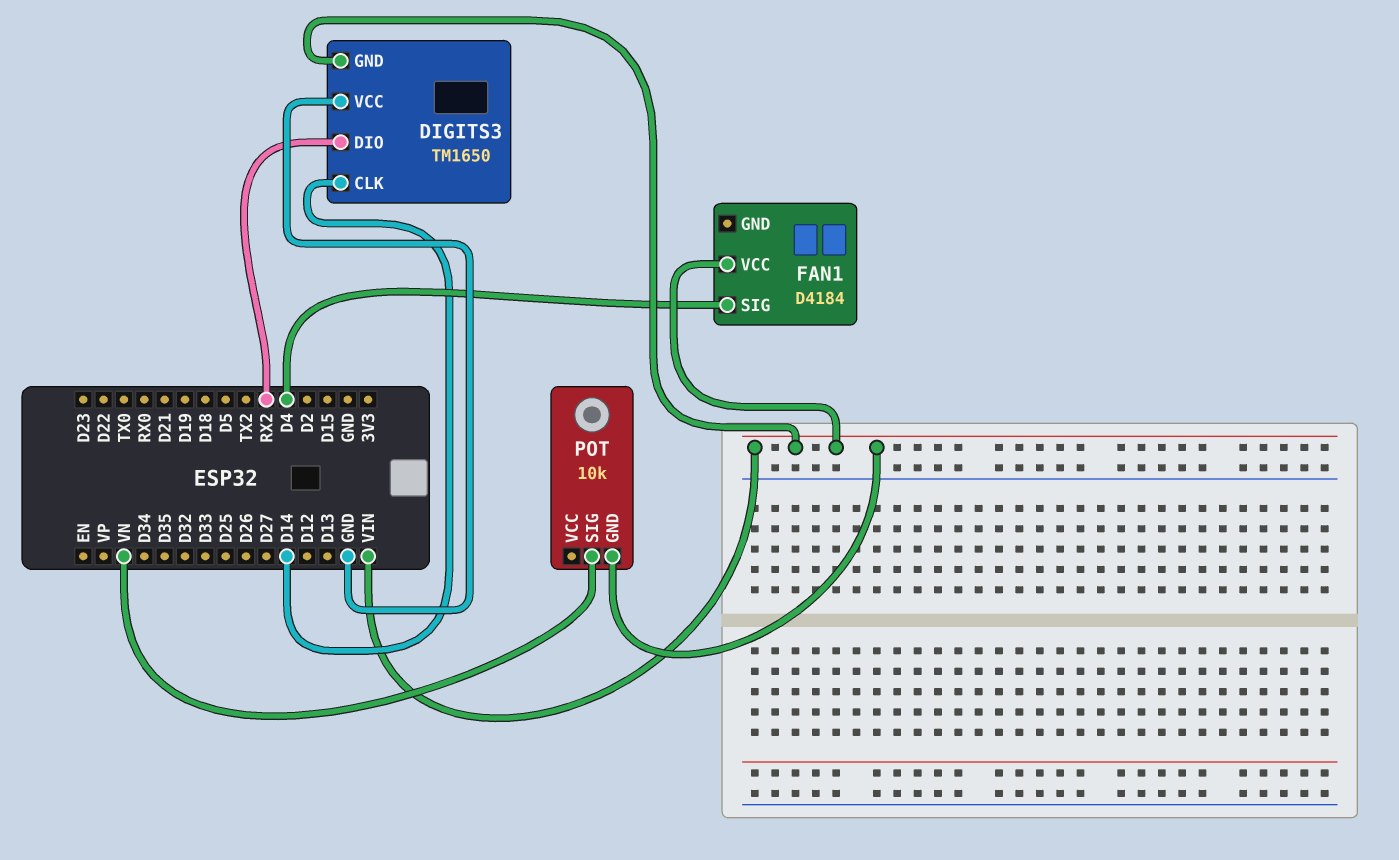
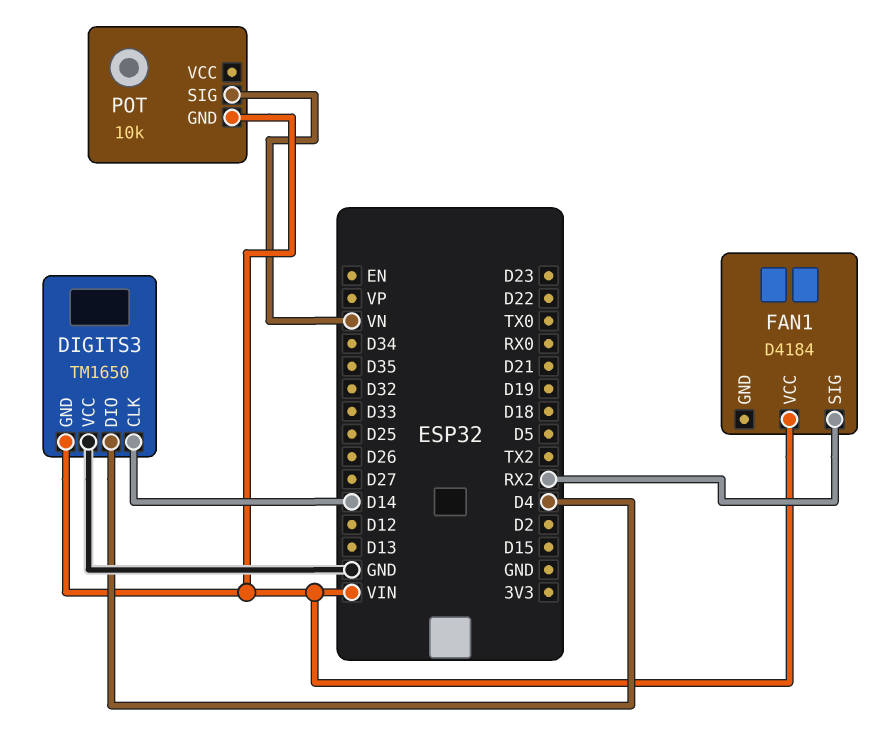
DIGITS3 pin DIO: RX2 -> D4
FAN1 pin SIG: D4 -> RX2

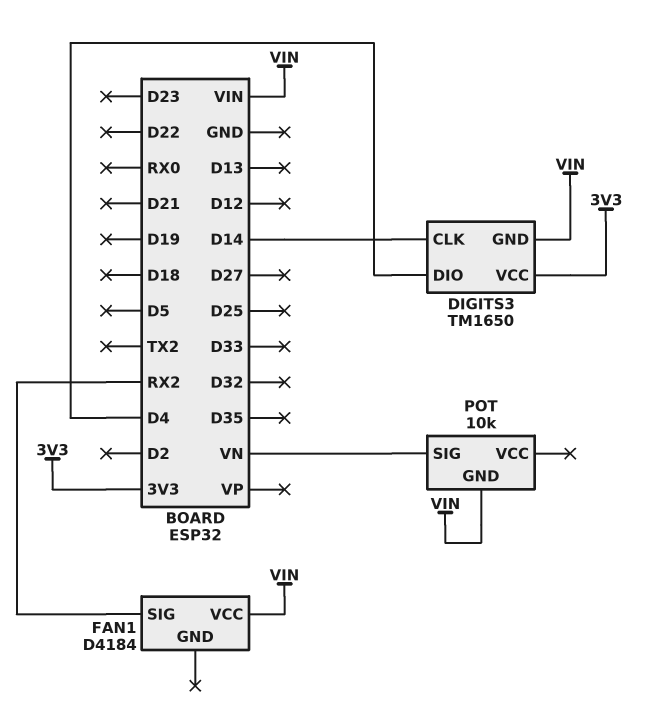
DIGITS3 pin VCC: GND -> 3V3

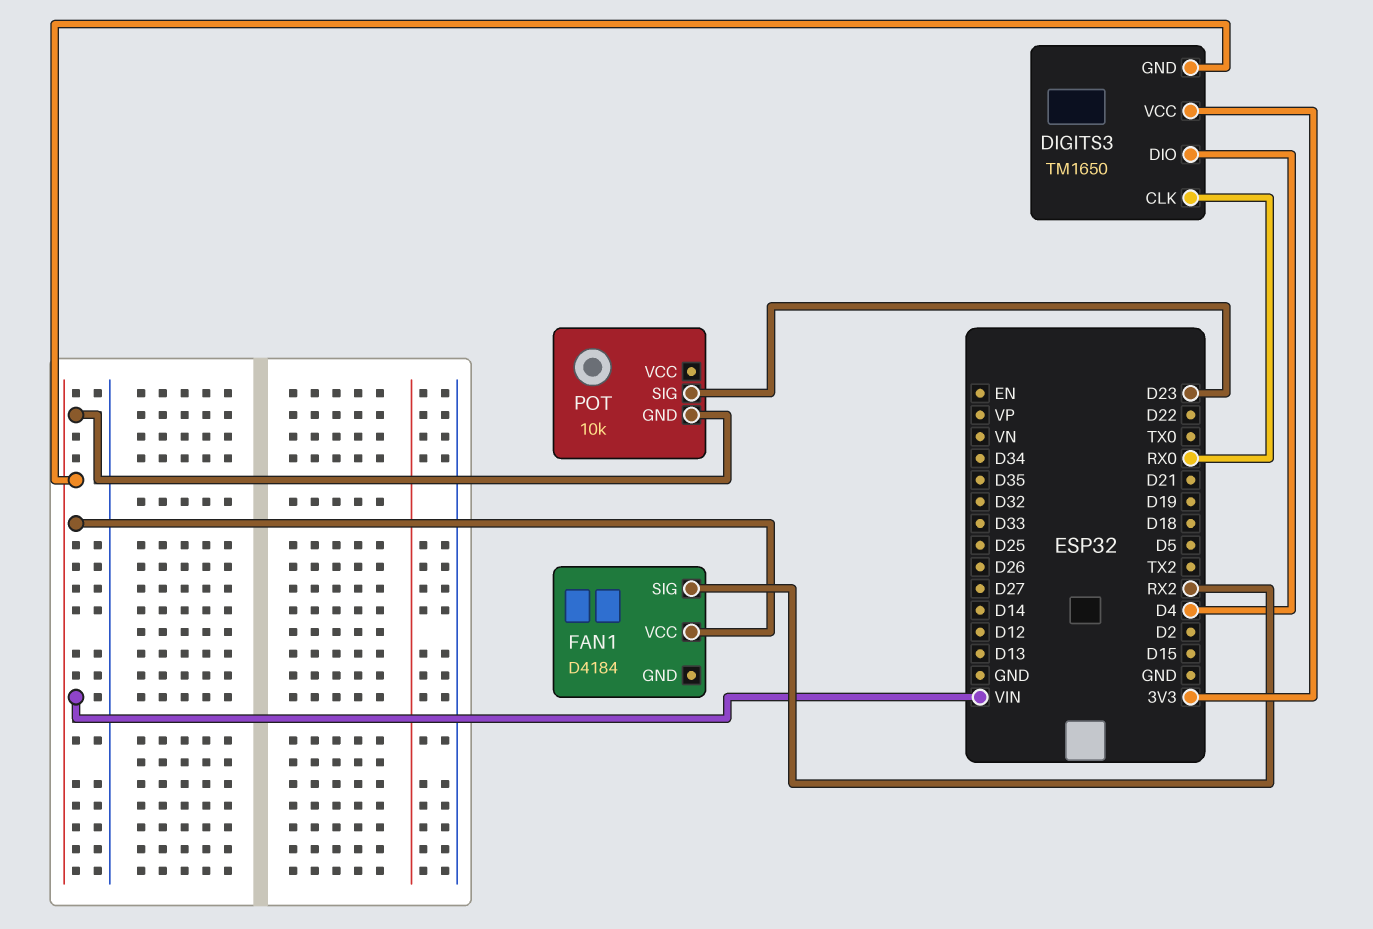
DIGITS3 pin CLK: D14 -> RX0
POT pin SIG: VN -> D23

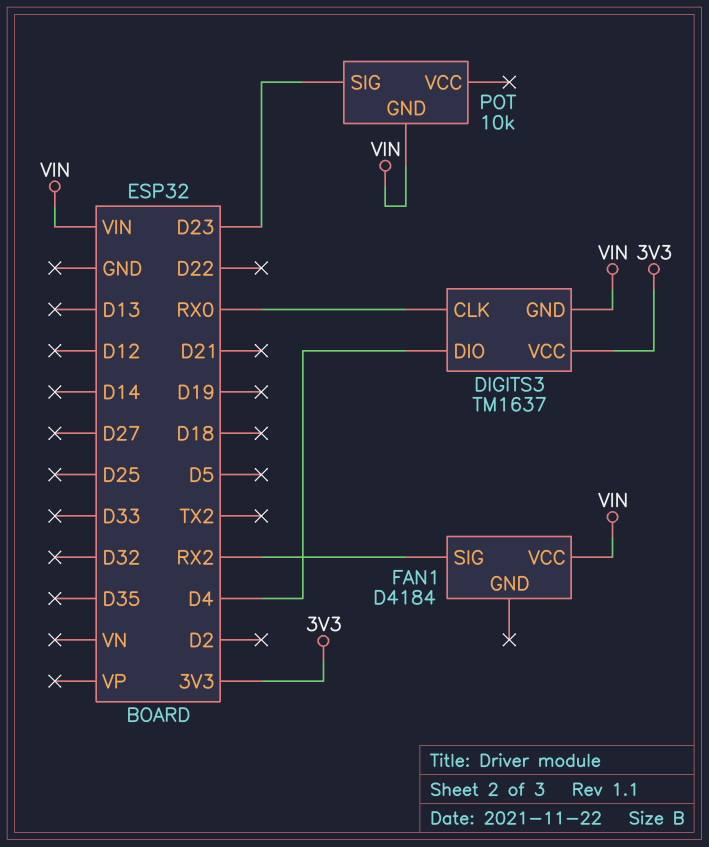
DIGITS3: TM1650 -> TM1637

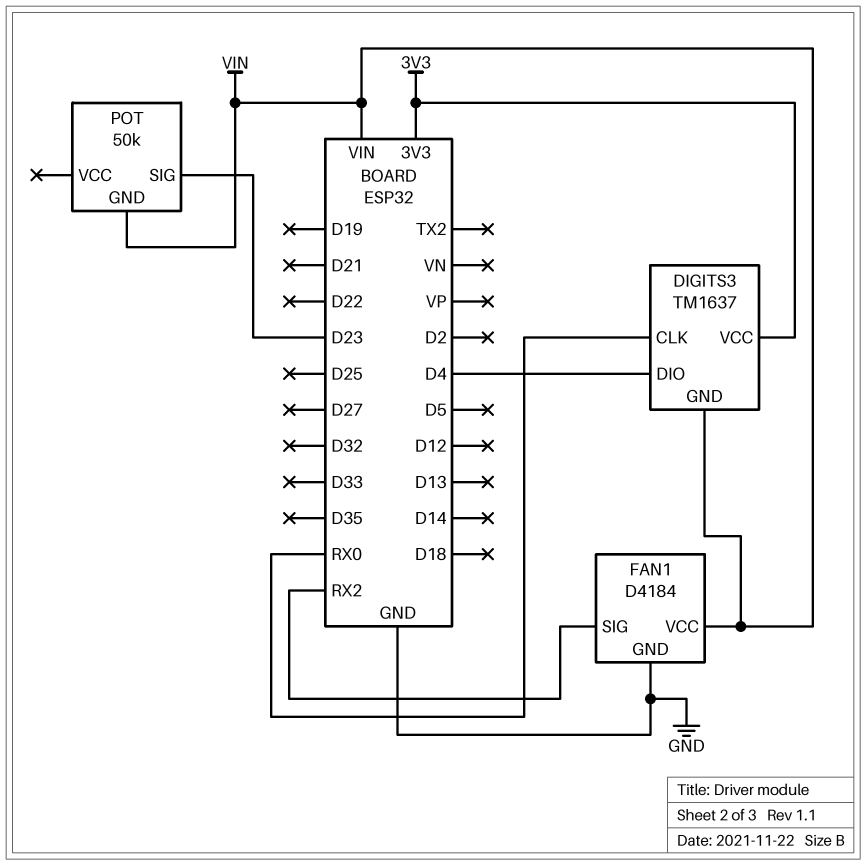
FAN1 pin GND: none -> GND
POT: 10k -> 50k

